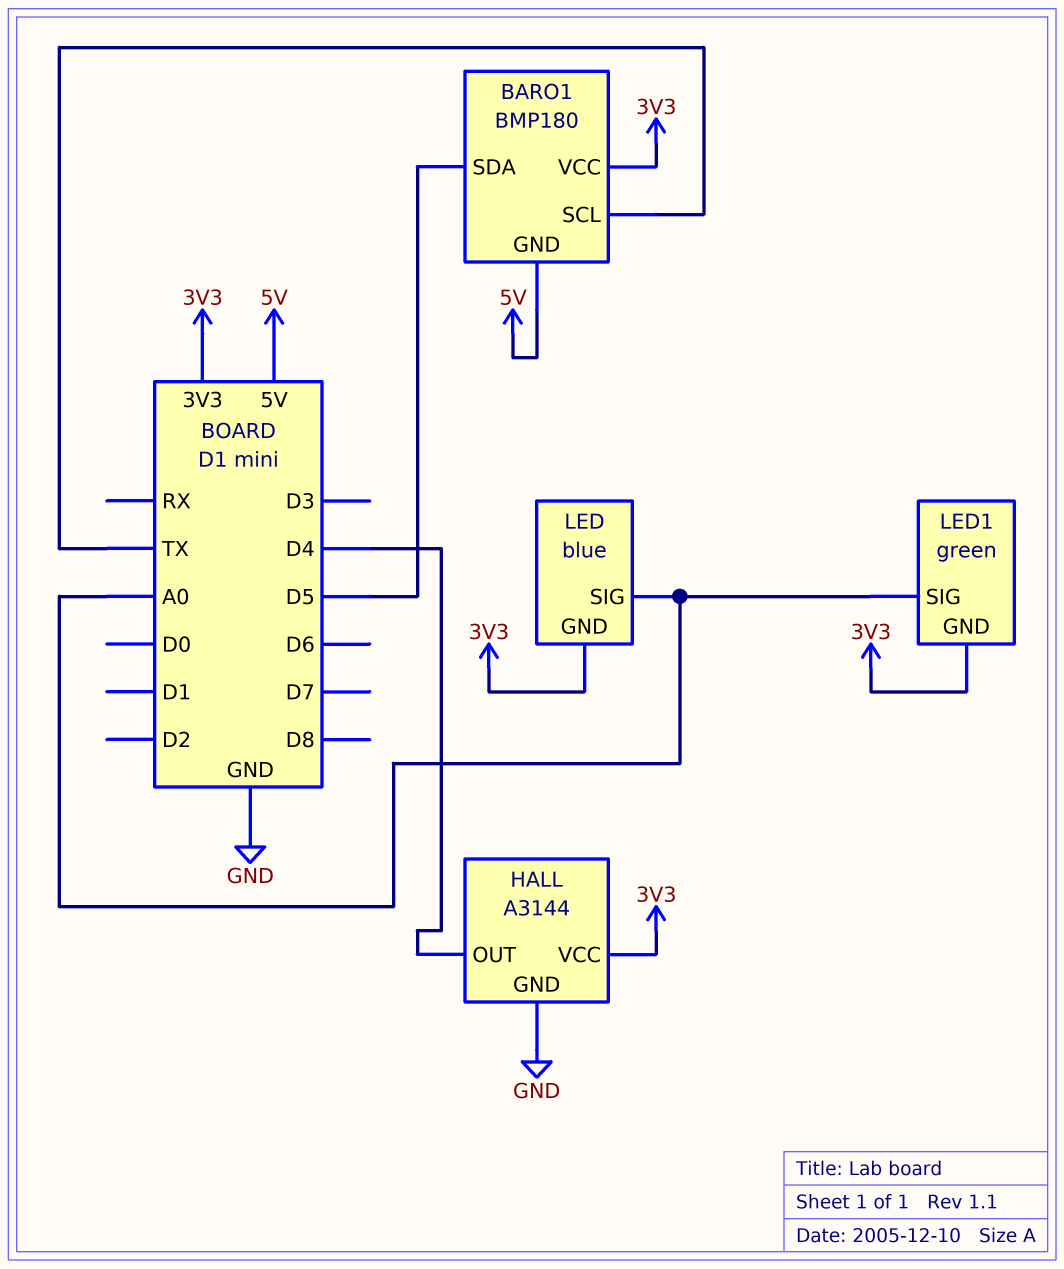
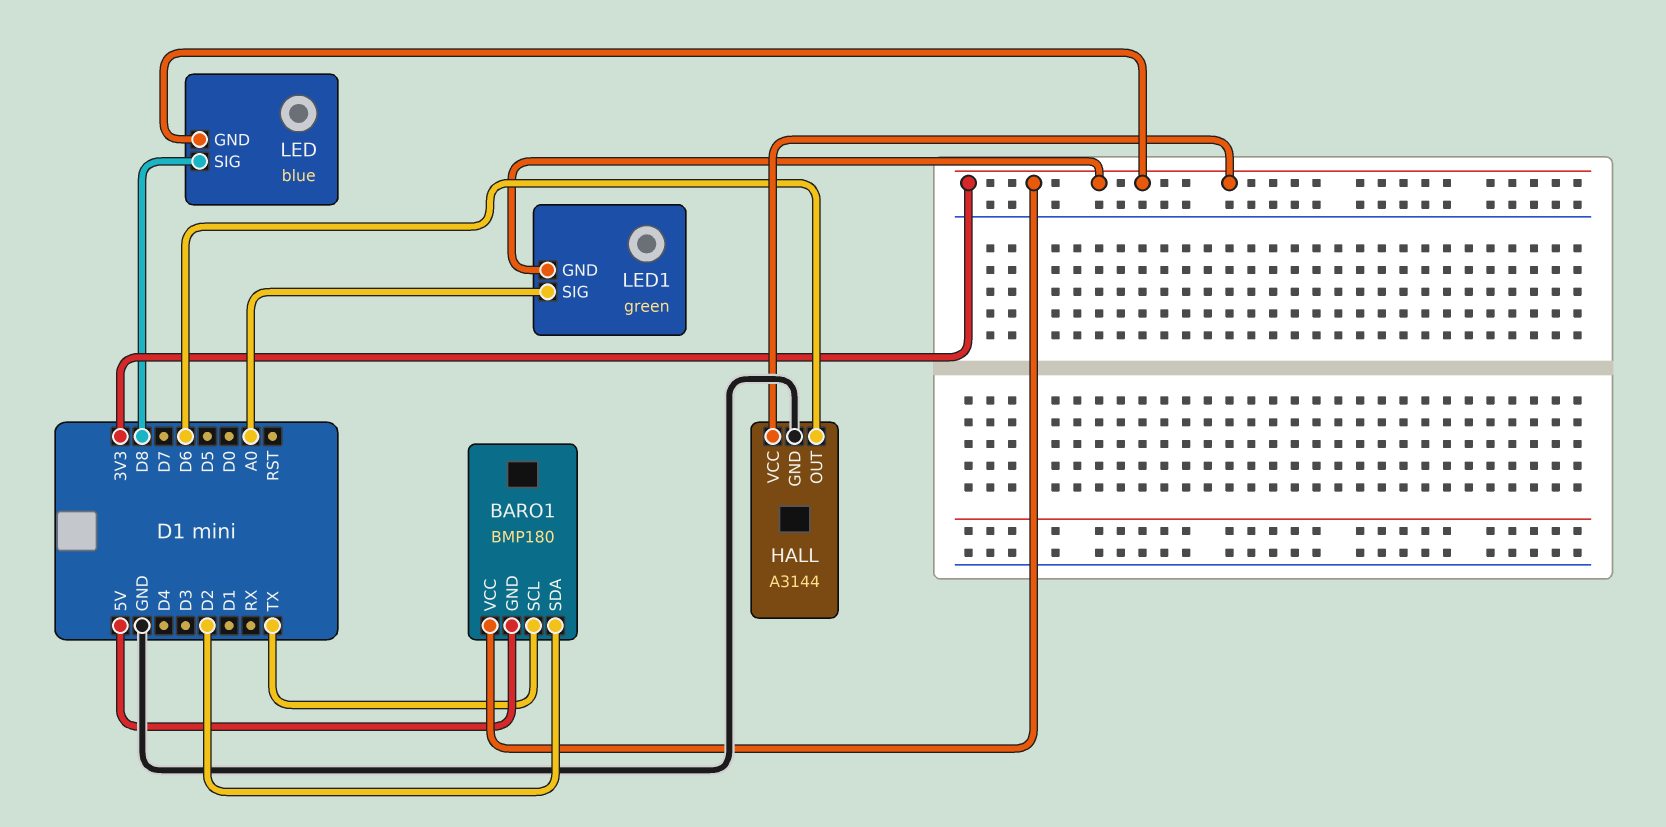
BARO1 pin SDA: D5 -> D2
HALL pin OUT: D4 -> D6
LED pin SIG: A0 -> D8

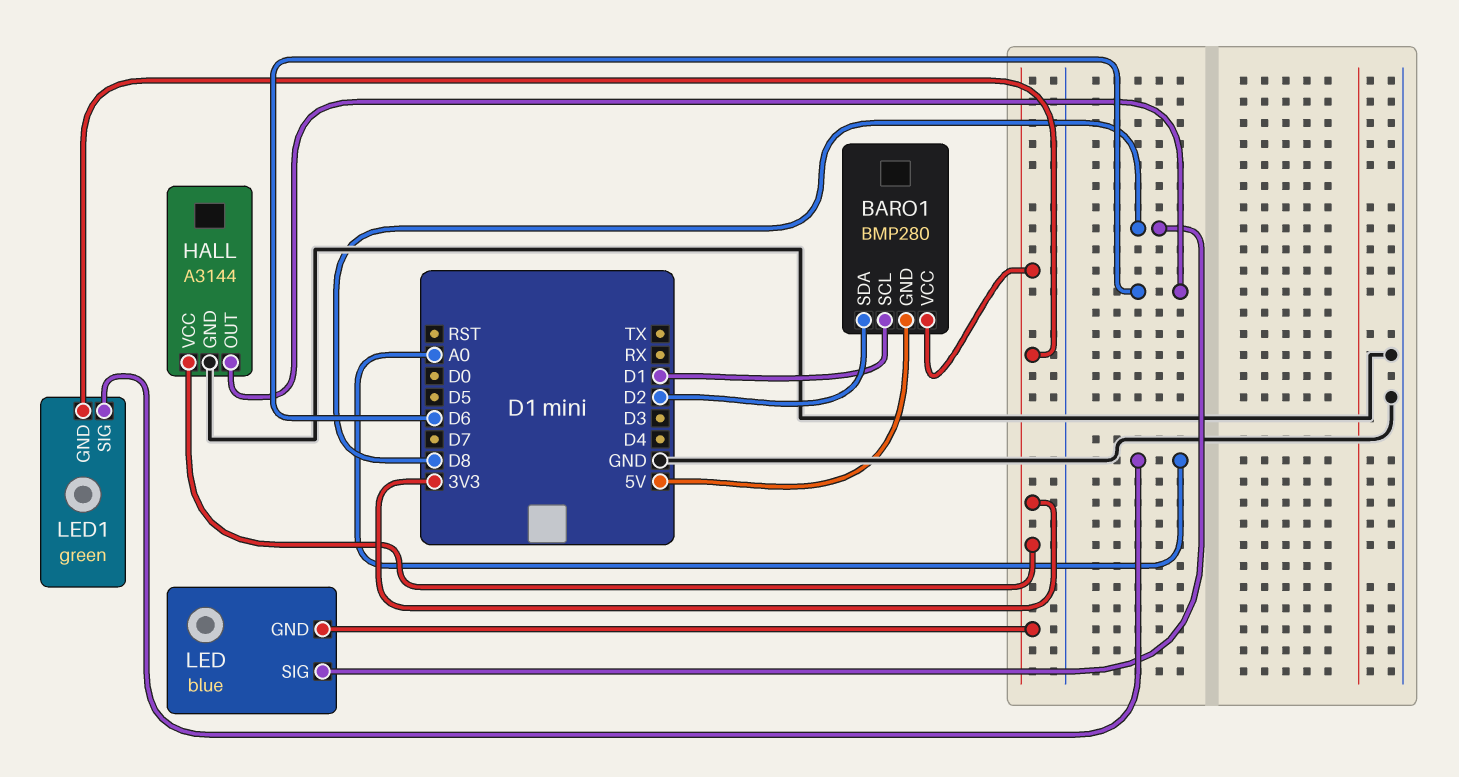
BARO1: BMP180 -> BMP280
BARO1 pin SCL: TX -> D1

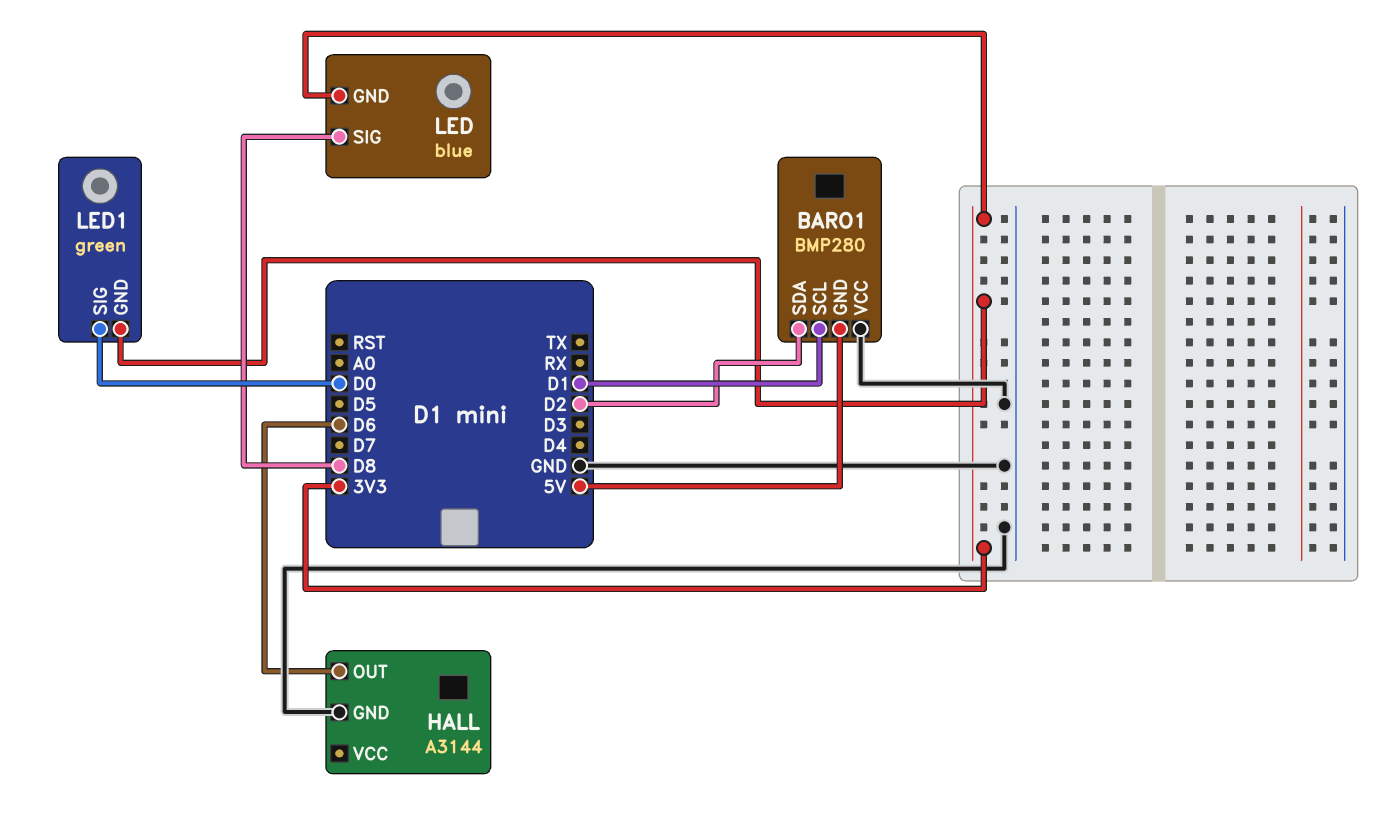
BARO1 pin VCC: 3V3 -> GND
HALL pin VCC: 3V3 -> none
LED1 pin SIG: A0 -> D0

